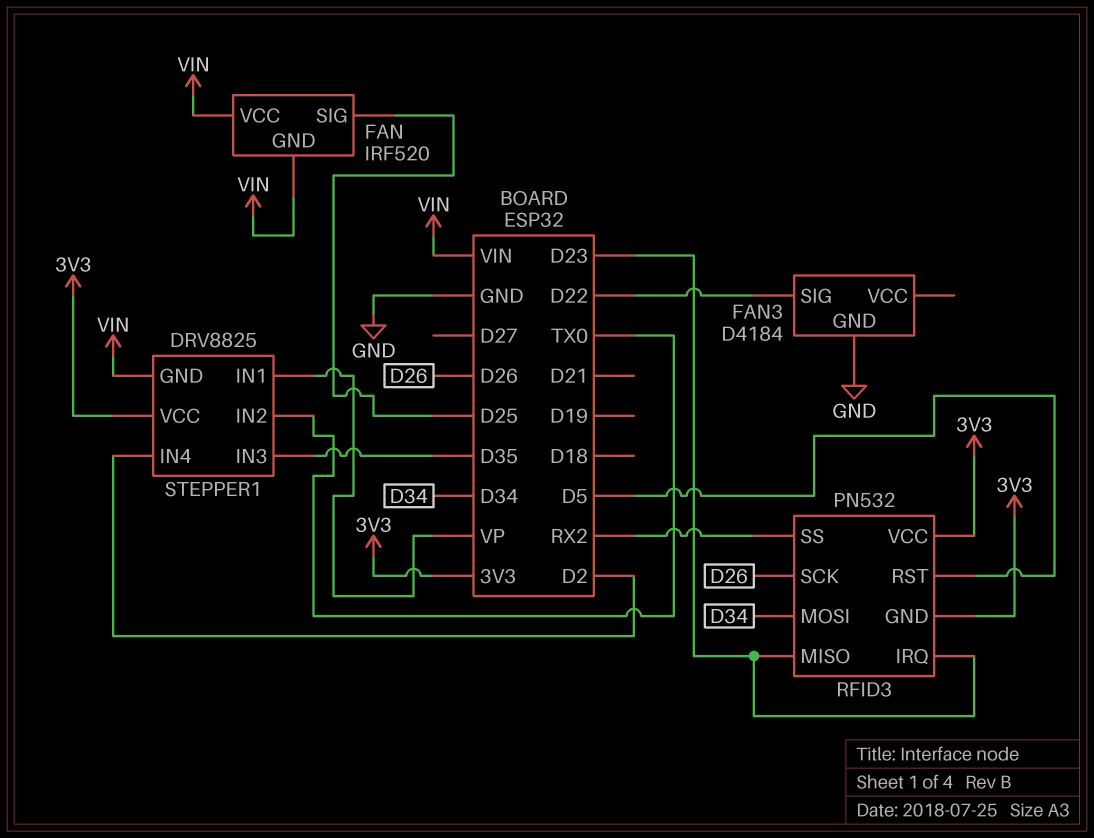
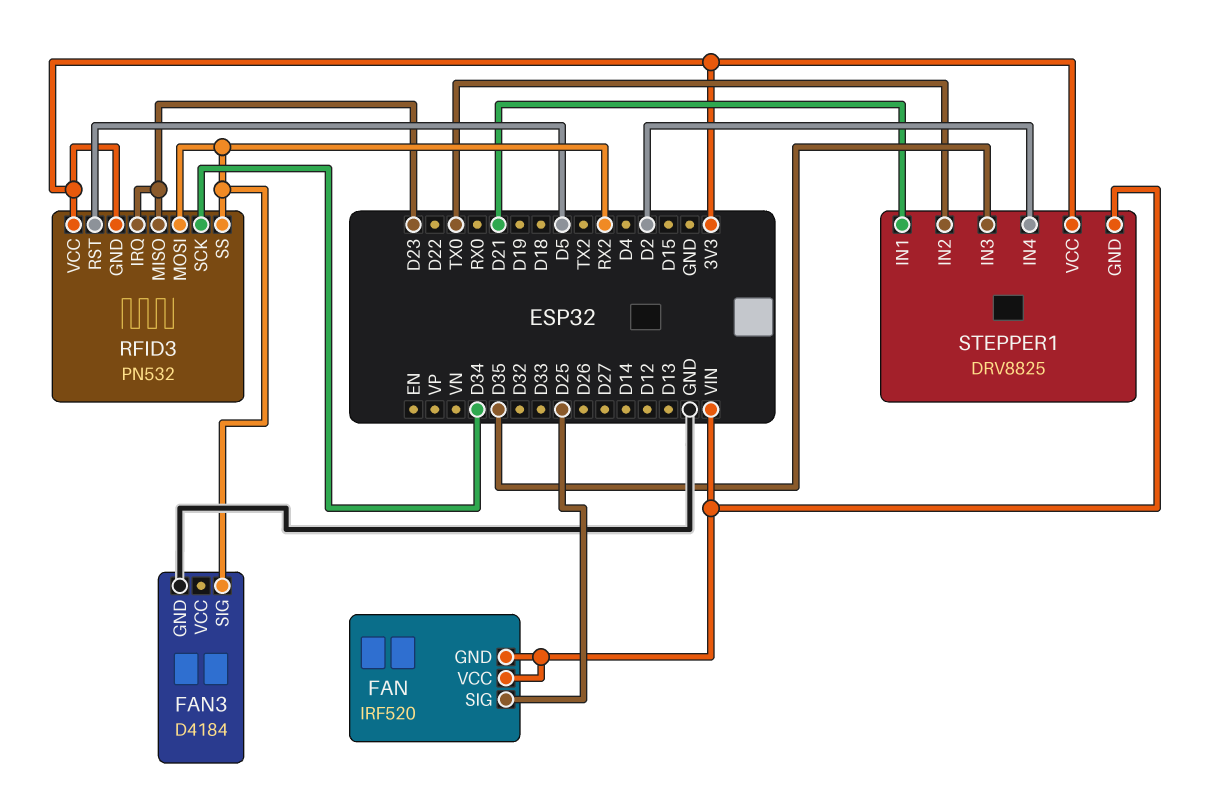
FAN3 pin SIG: D22 -> RX2
RFID3 pin MOSI: D34 -> RX2
RFID3 pin SCK: D26 -> D34
STEPPER1 pin IN1: VP -> D21

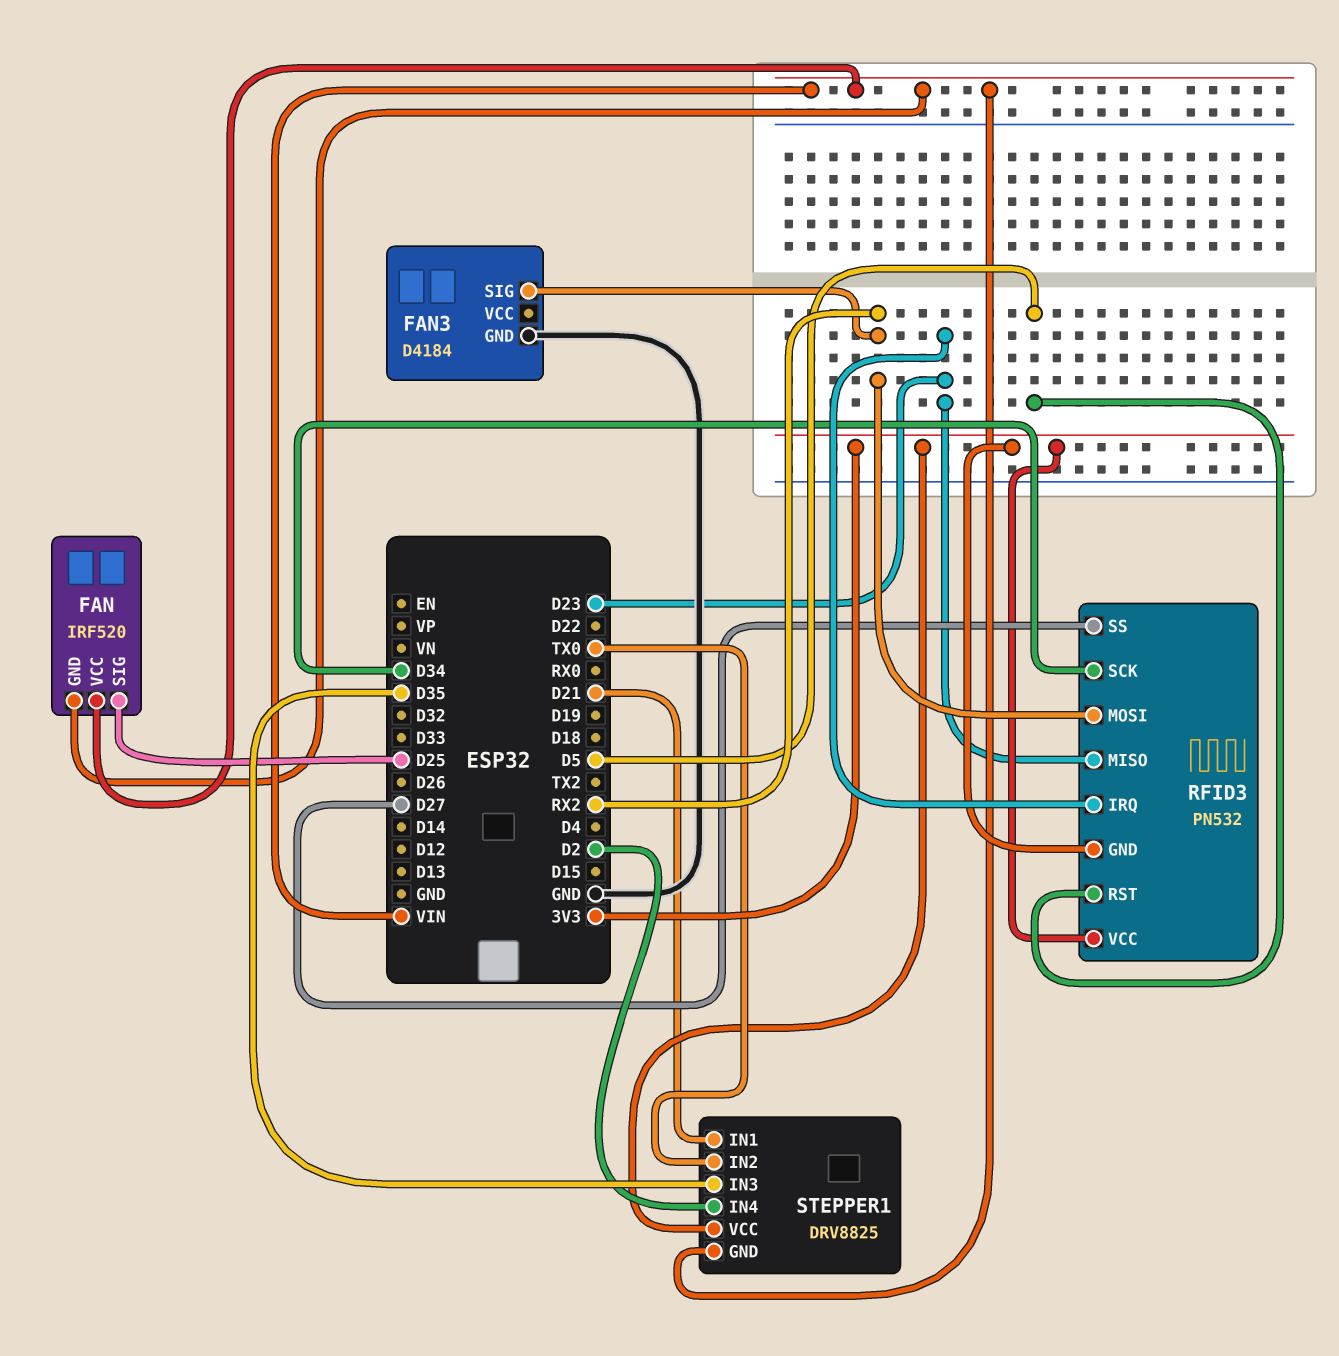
RFID3 pin SS: RX2 -> D27

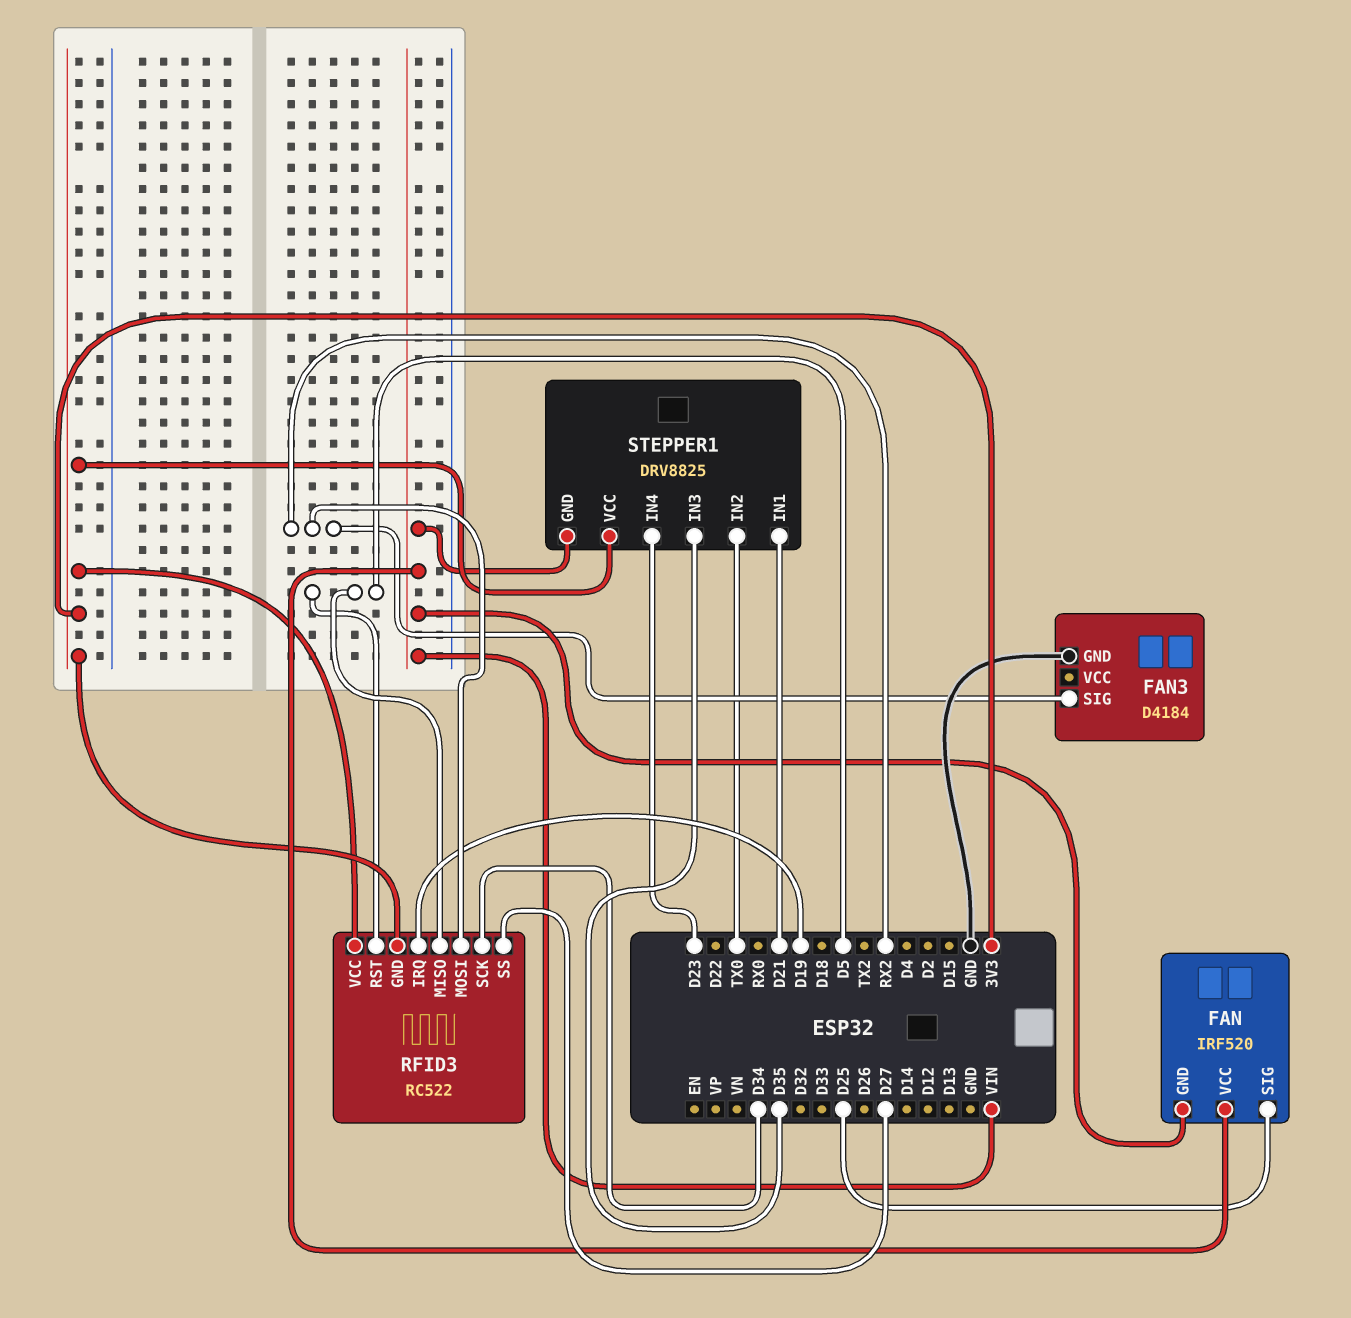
RFID3: PN532 -> RC522
RFID3 pin IRQ: D23 -> D19
RFID3 pin MISO: D23 -> D5
STEPPER1 pin IN4: D2 -> D23

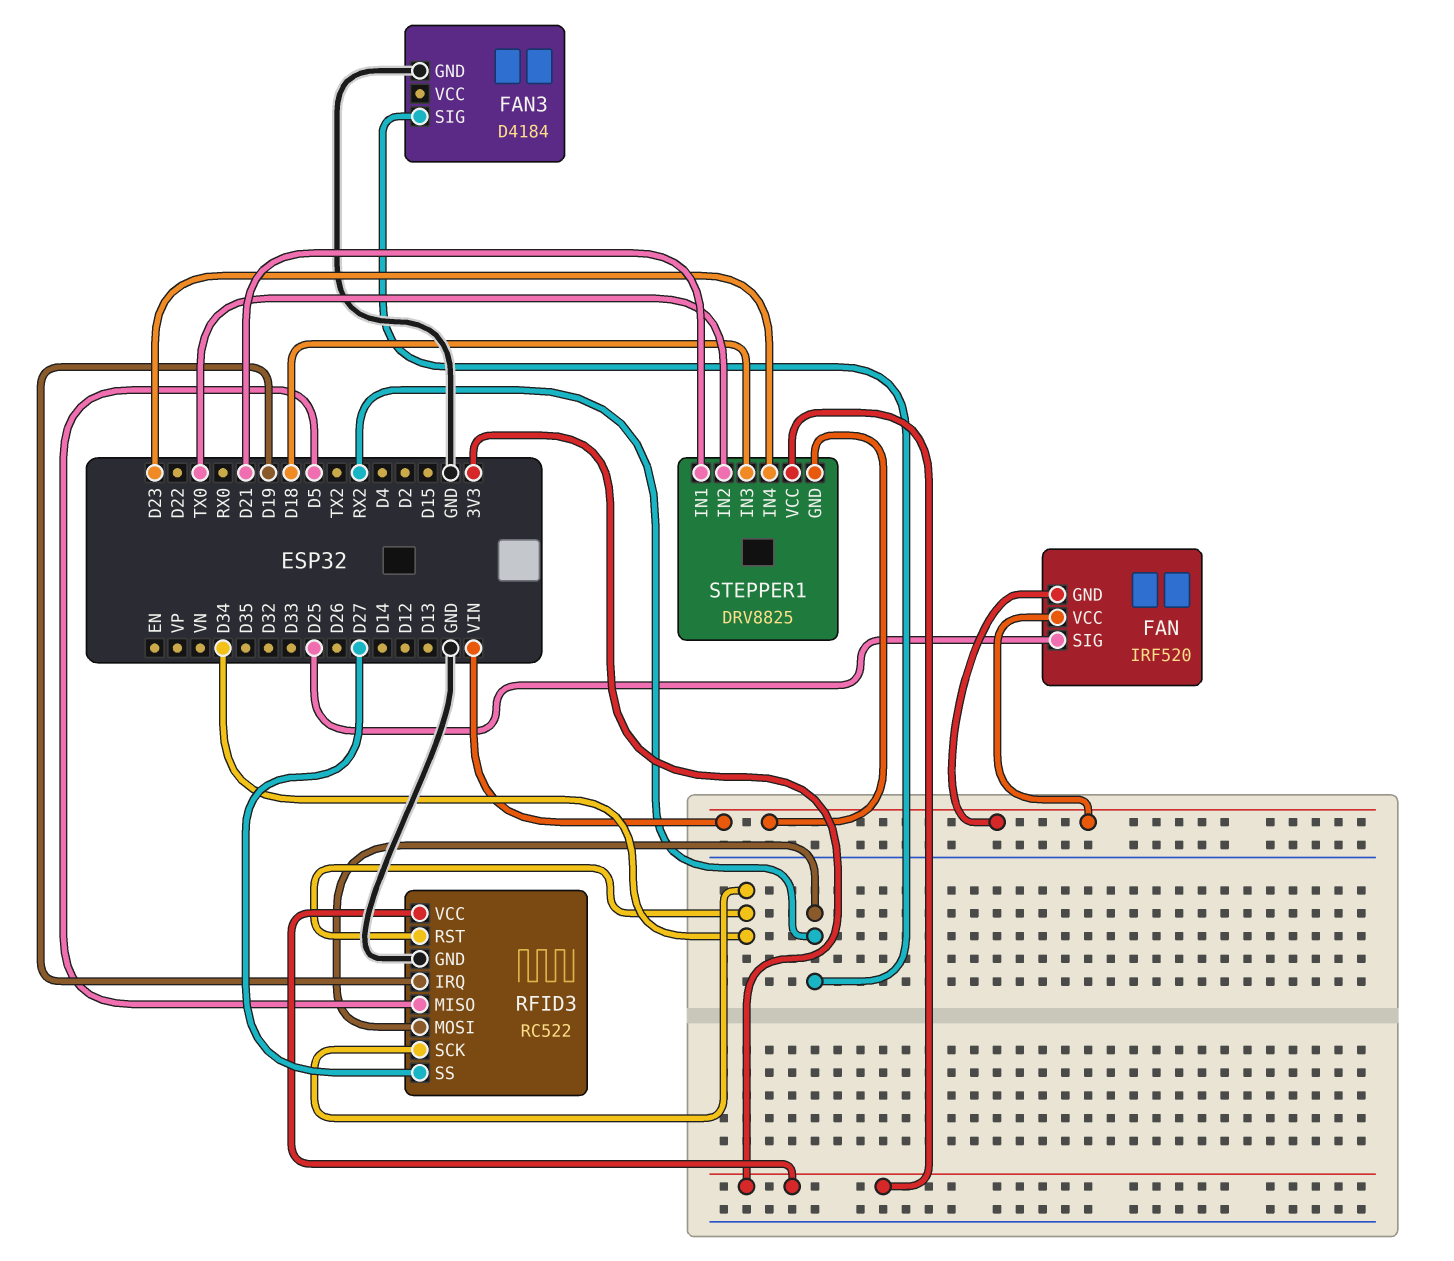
RFID3 pin GND: 3V3 -> GND
RFID3 pin RST: D5 -> D34
STEPPER1 pin IN3: D35 -> D18

